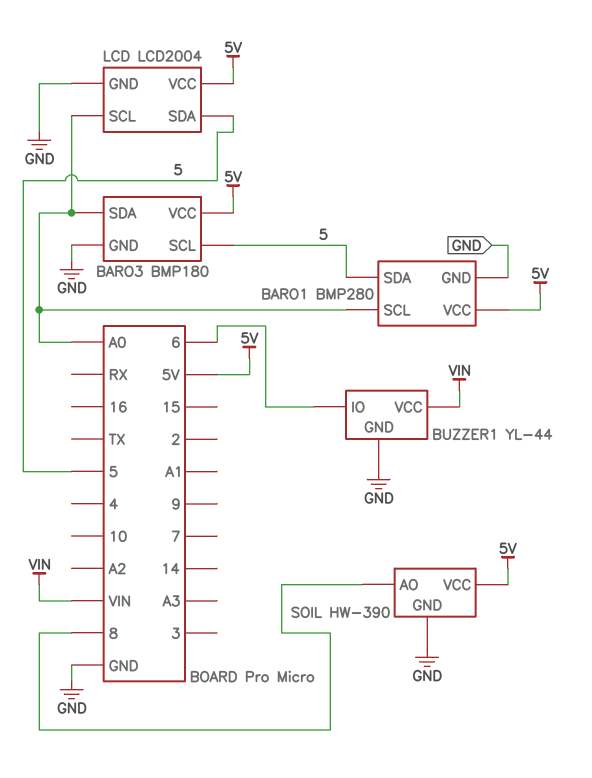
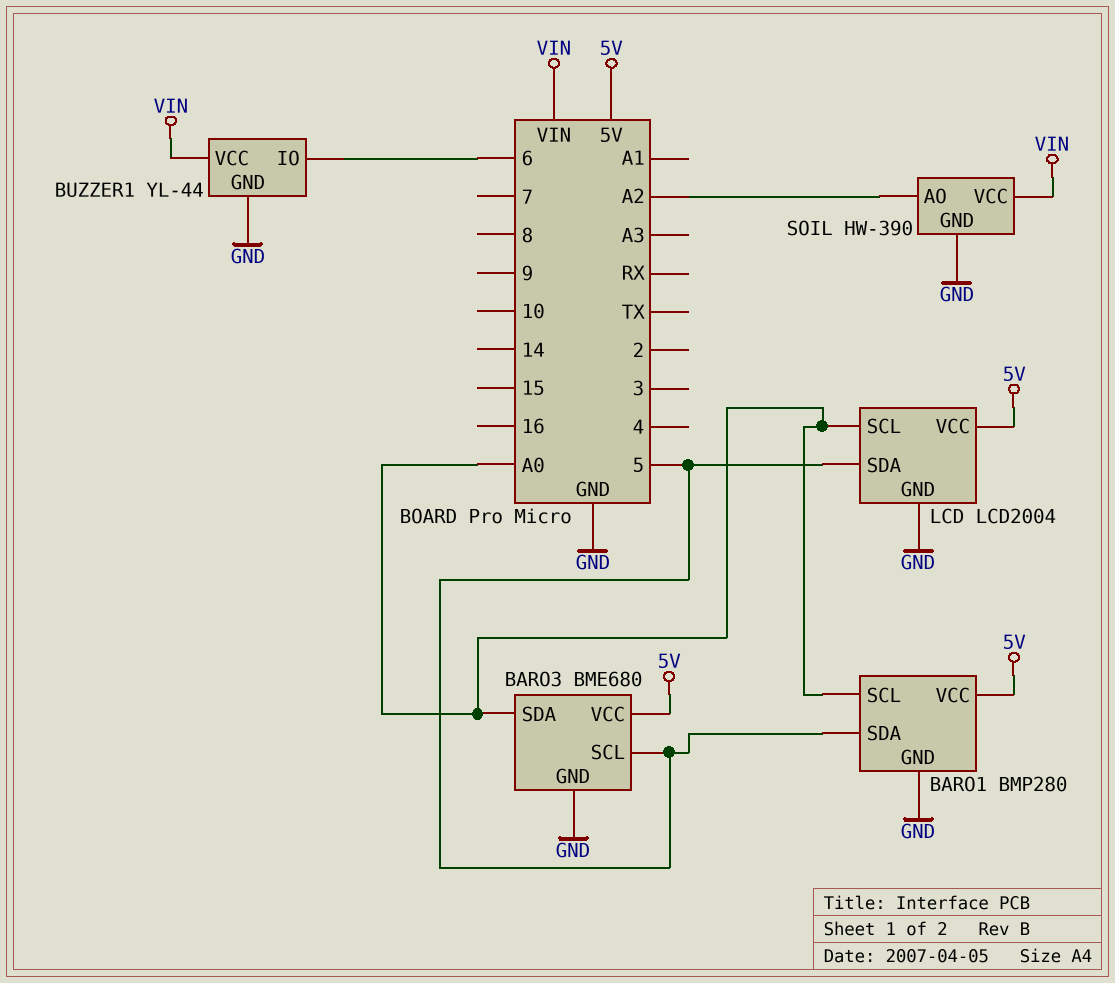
BARO3: BMP180 -> BME680
SOIL pin AO: 8 -> A2
SOIL pin VCC: 5V -> VIN

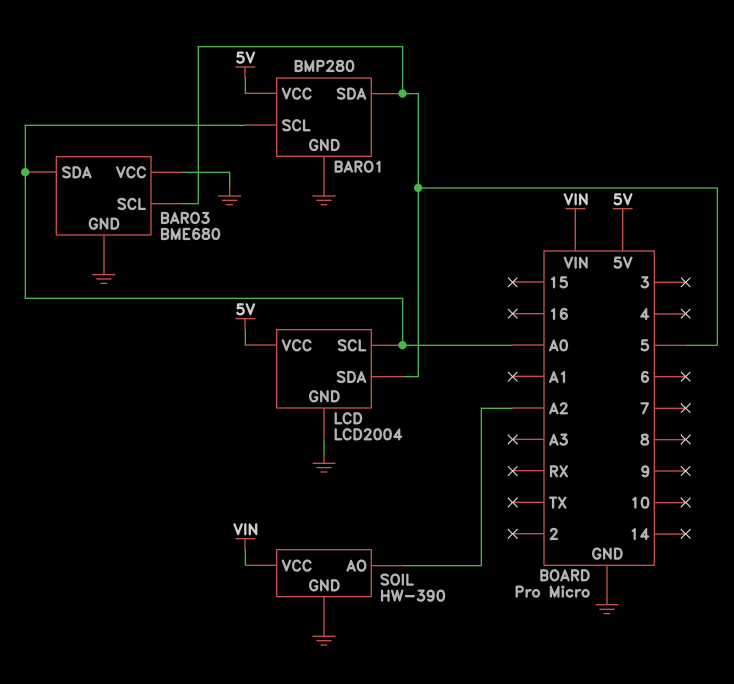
BARO3 pin VCC: 5V -> GND
BUZZER1: YL-44 -> none
BUZZER1 pin GND: GND -> none
BUZZER1 pin IO: 6 -> none
BUZZER1 pin VCC: VIN -> none

